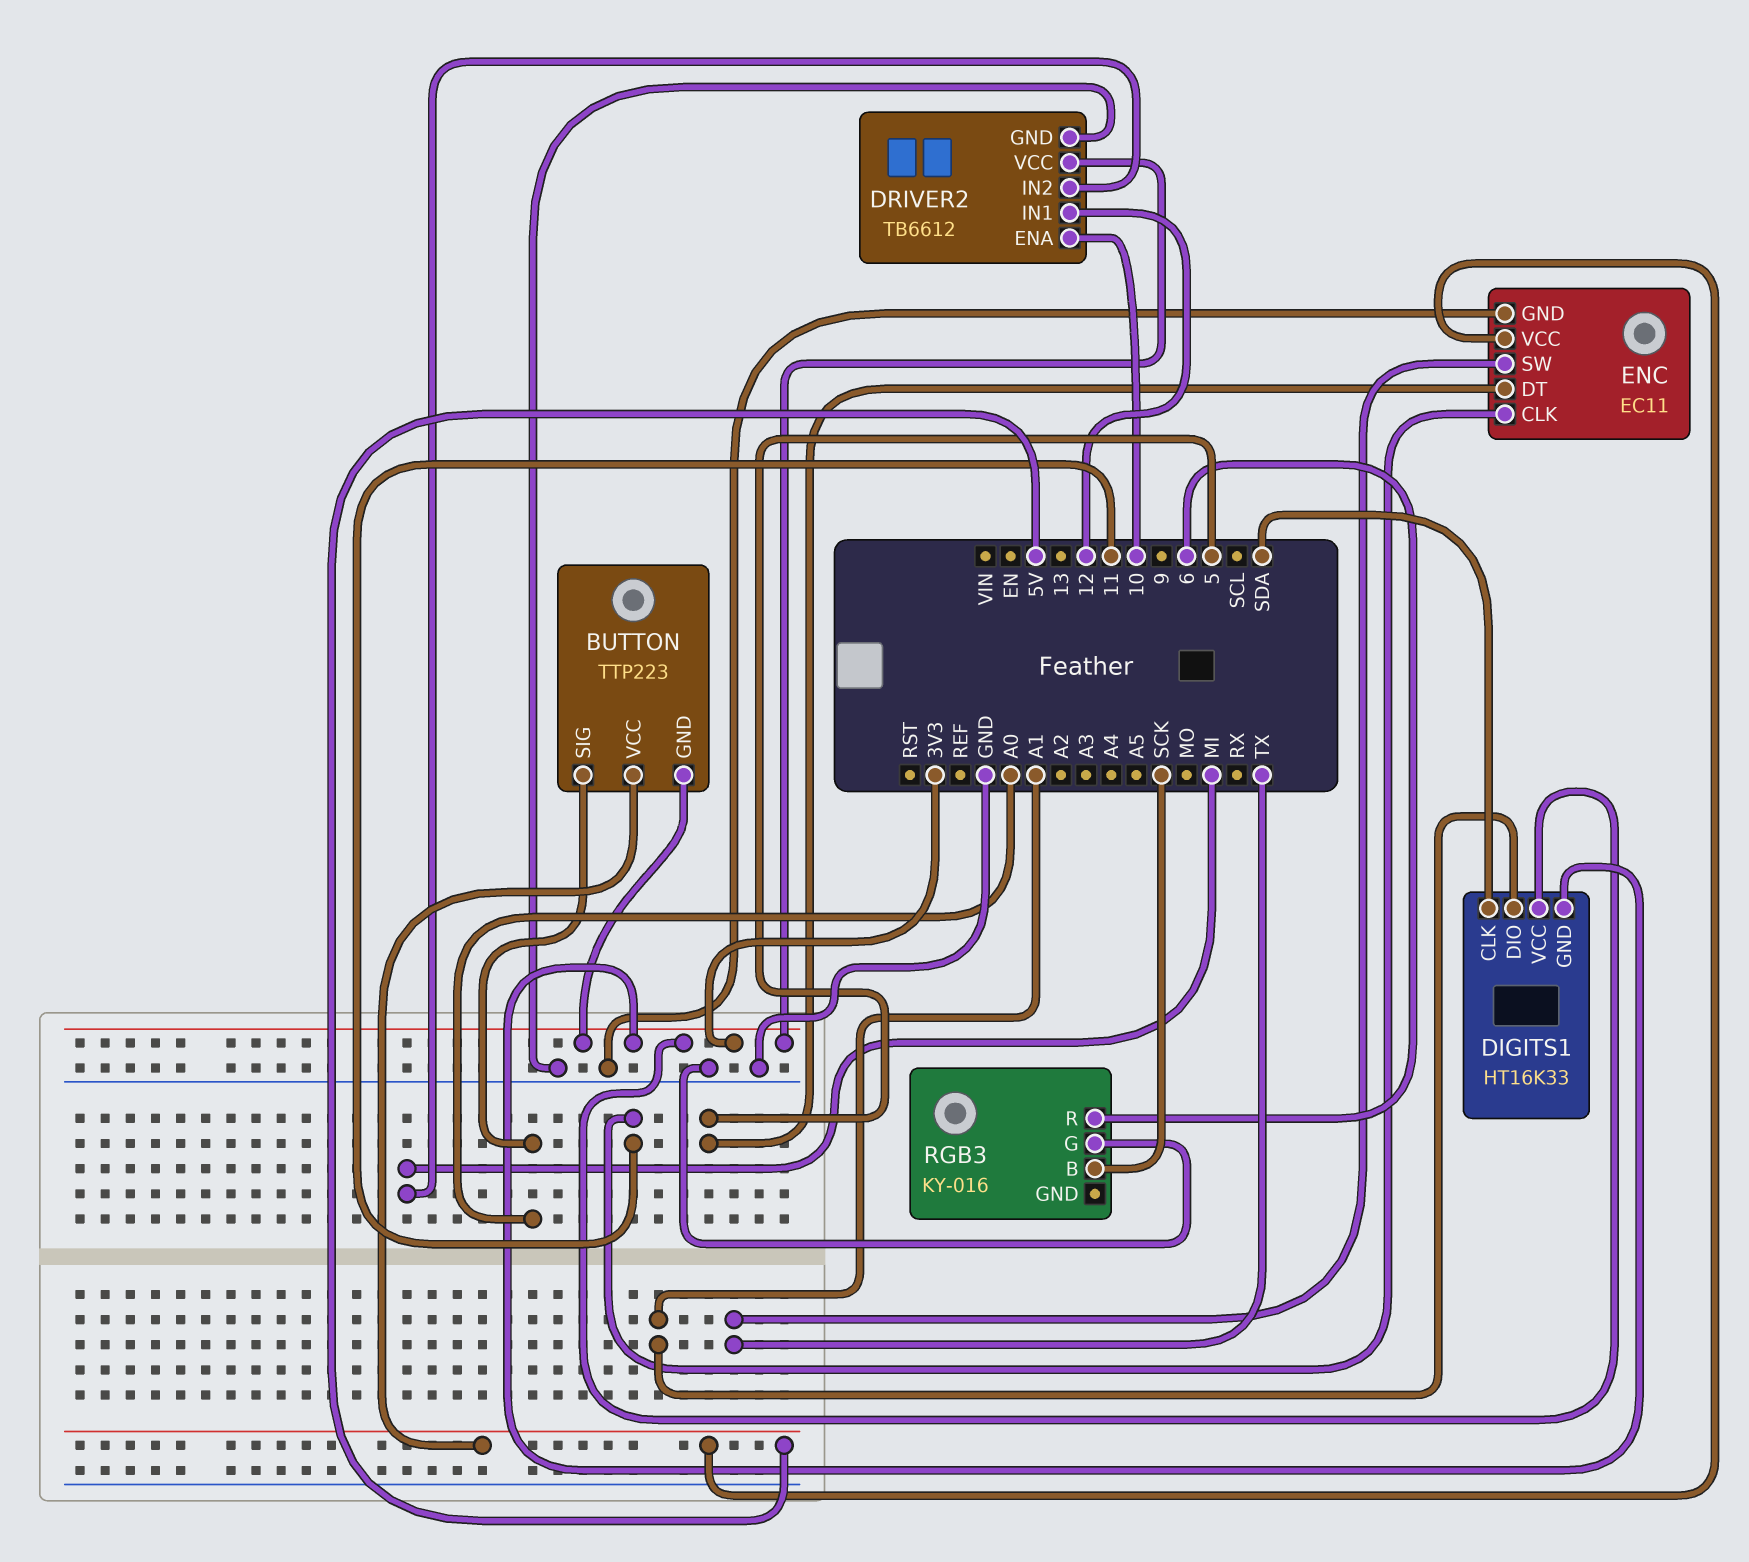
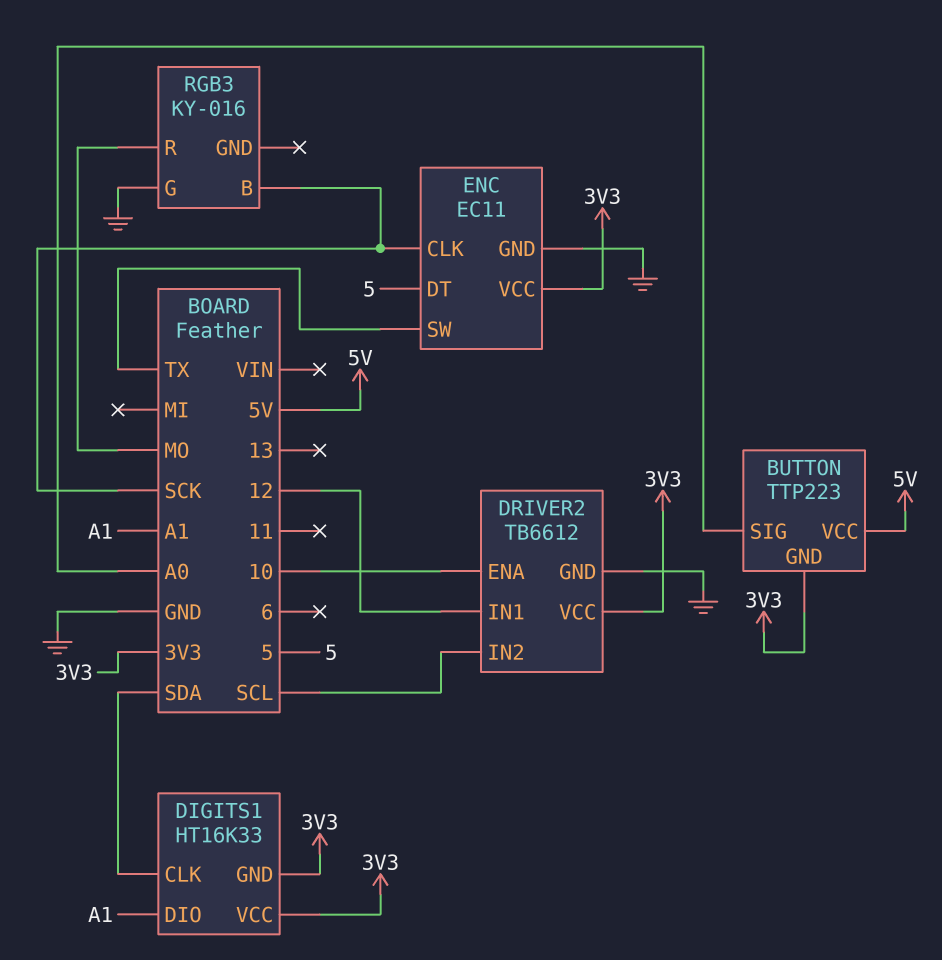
DRIVER2 pin IN2: MI -> SCL
ENC pin CLK: 11 -> SCK
ENC pin VCC: 5V -> 3V3
RGB3 pin R: 6 -> MO

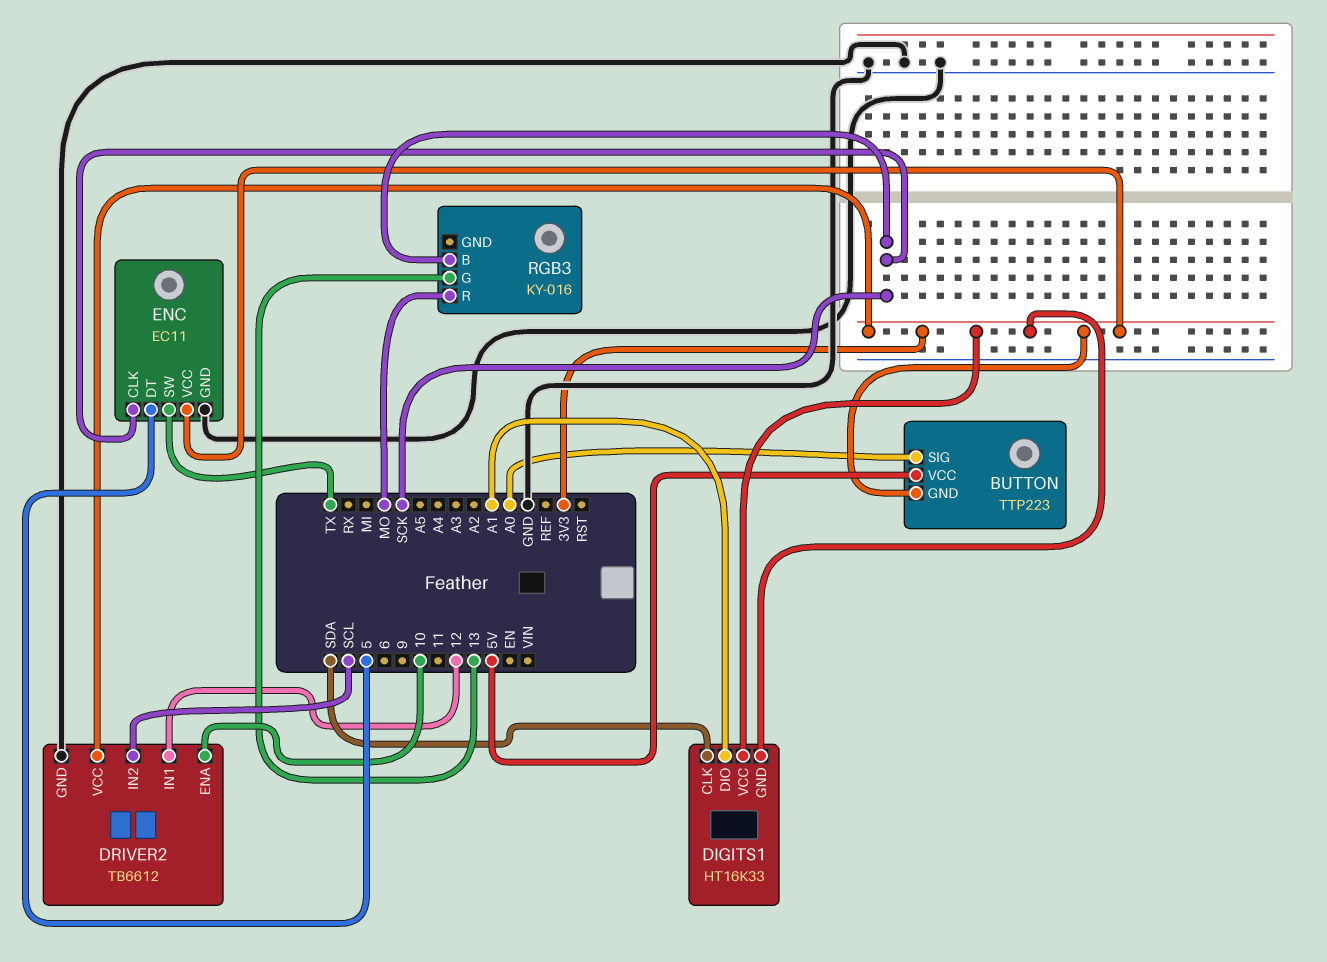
RGB3 pin G: GND -> 13

